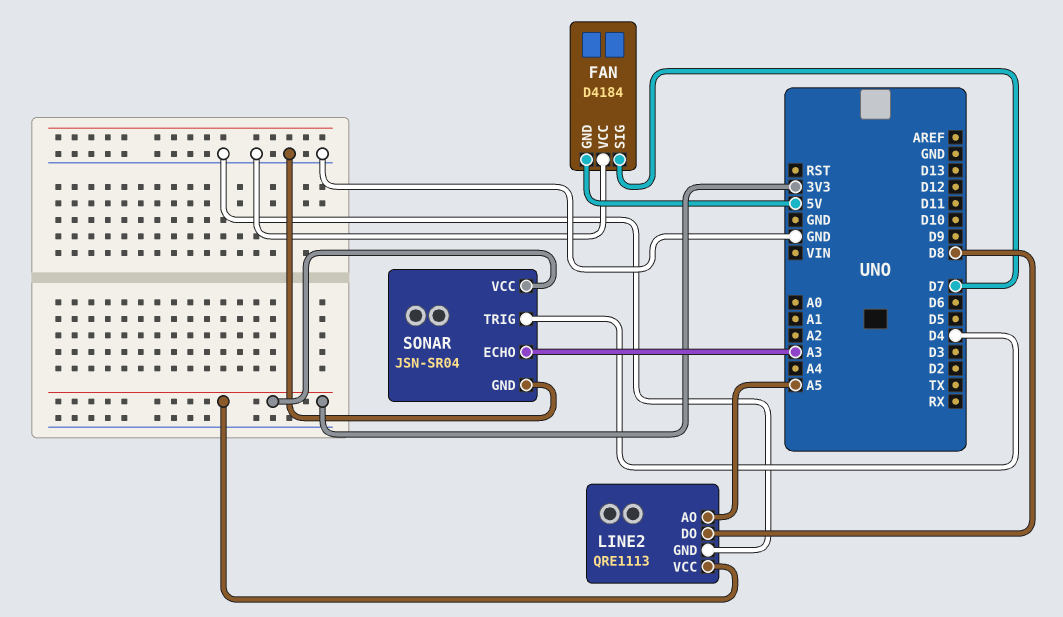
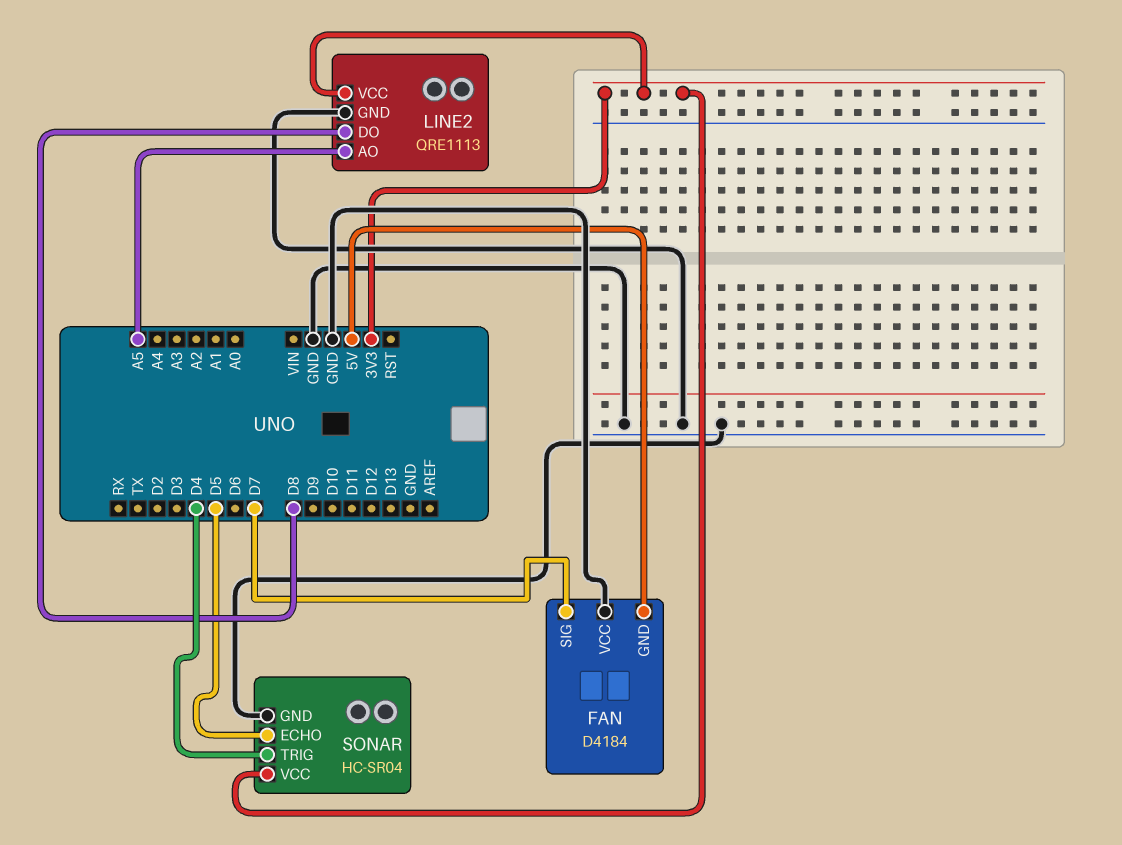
SONAR: JSN-SR04 -> HC-SR04
SONAR pin ECHO: A3 -> D5

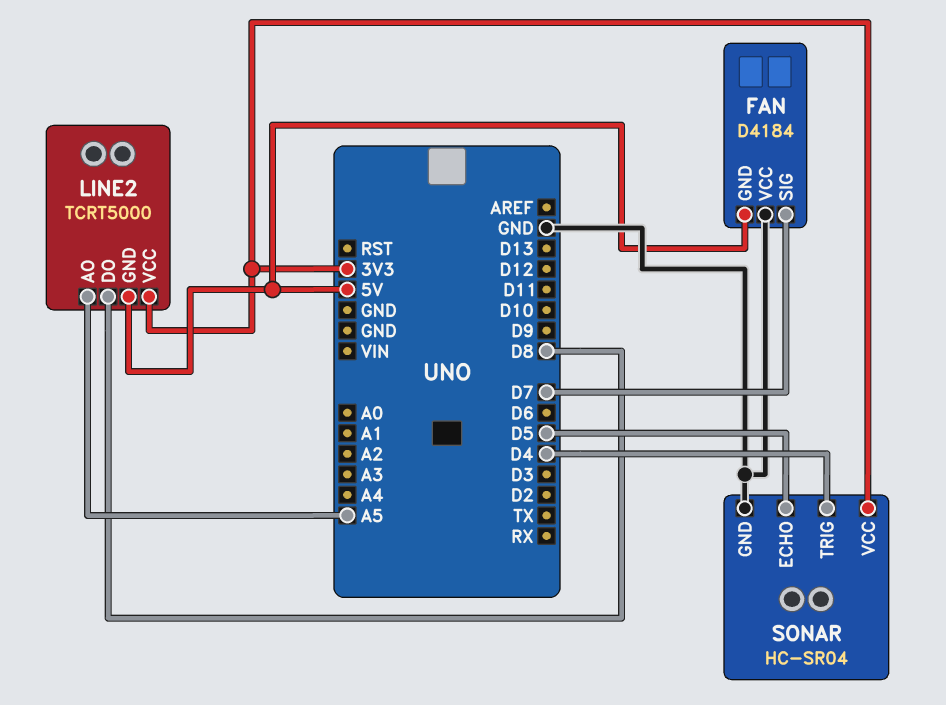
LINE2: QRE1113 -> TCRT5000
LINE2 pin GND: GND -> 5V

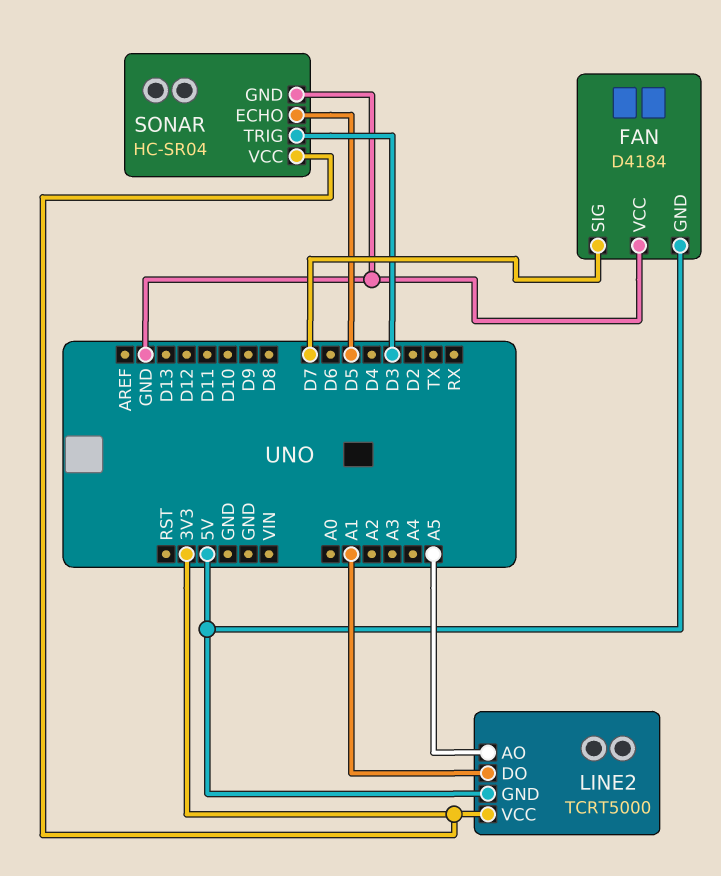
LINE2 pin DO: D8 -> A1
SONAR pin TRIG: D4 -> D3

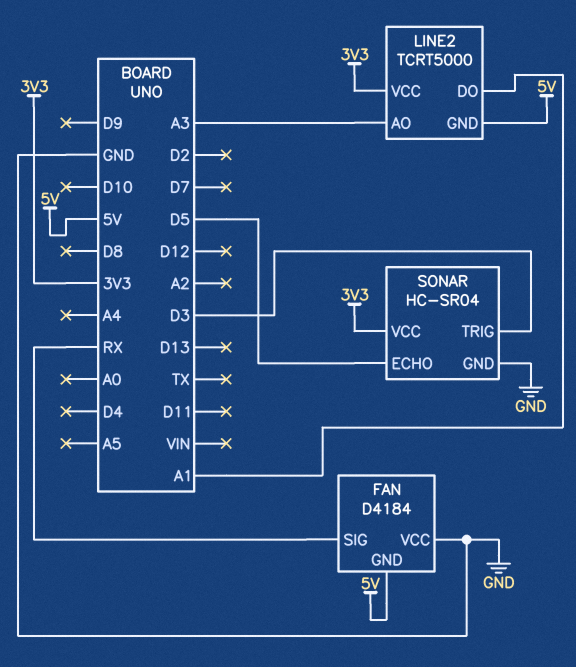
FAN pin SIG: D7 -> RX
LINE2 pin AO: A5 -> A3

